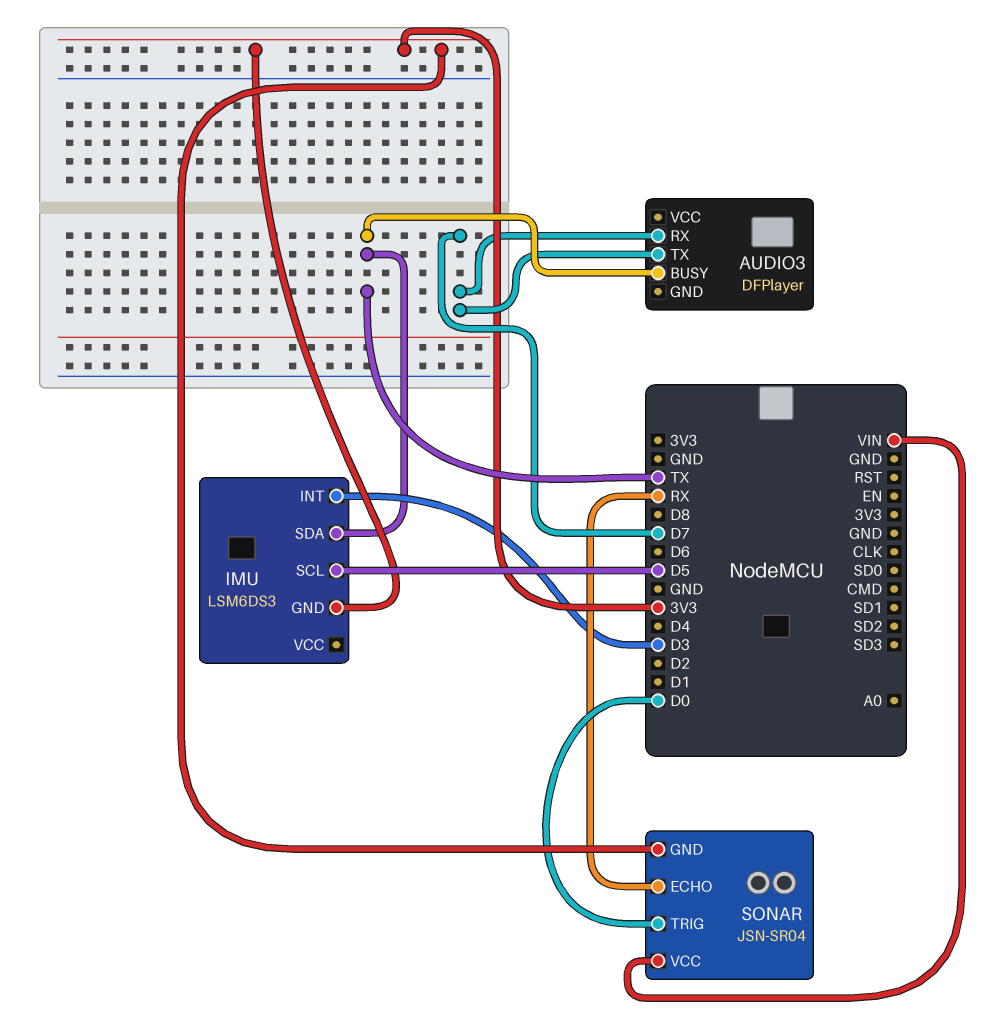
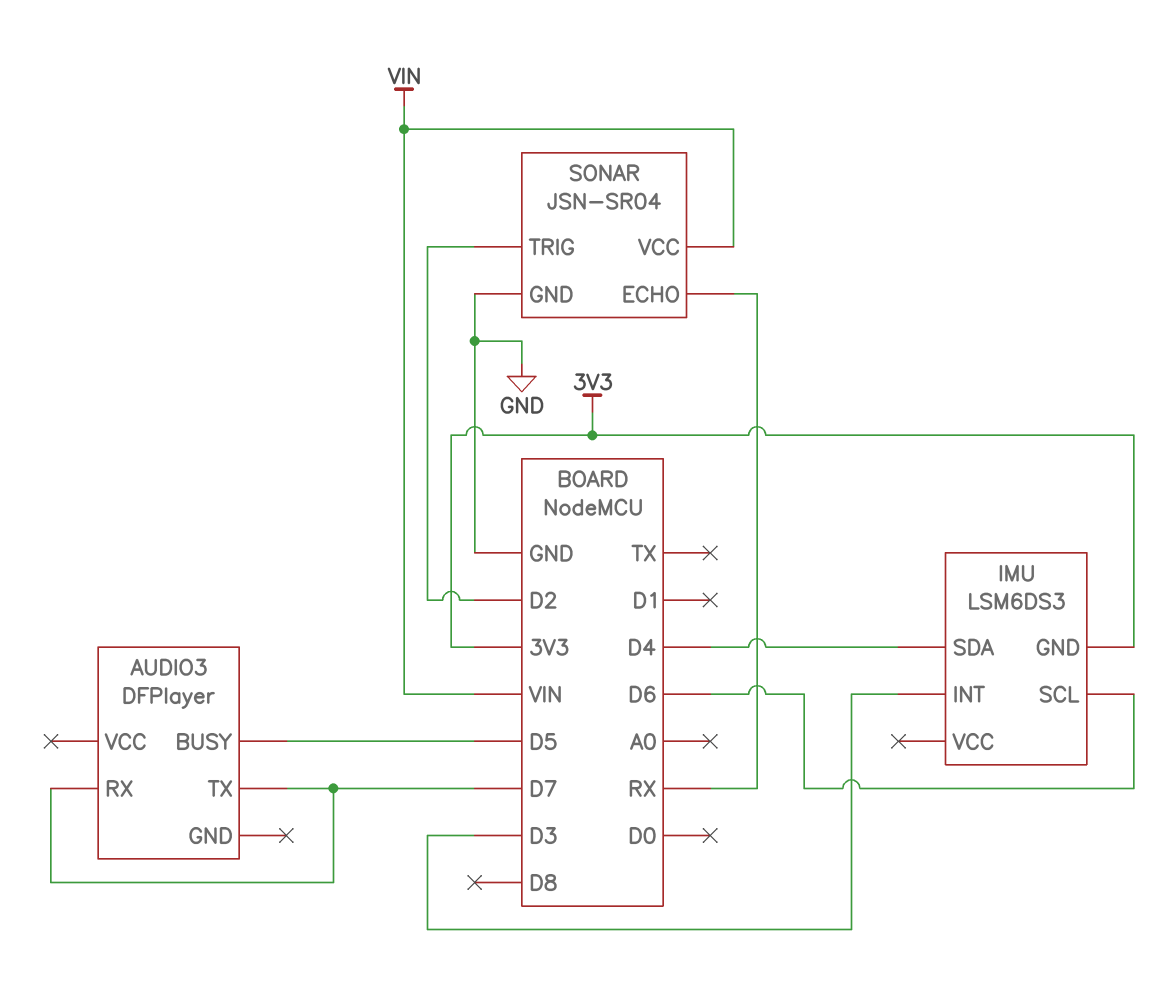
AUDIO3 pin BUSY: TX -> D5
IMU pin SCL: D5 -> D6
IMU pin SDA: TX -> D4
SONAR pin GND: 3V3 -> GND
SONAR pin TRIG: D0 -> D2

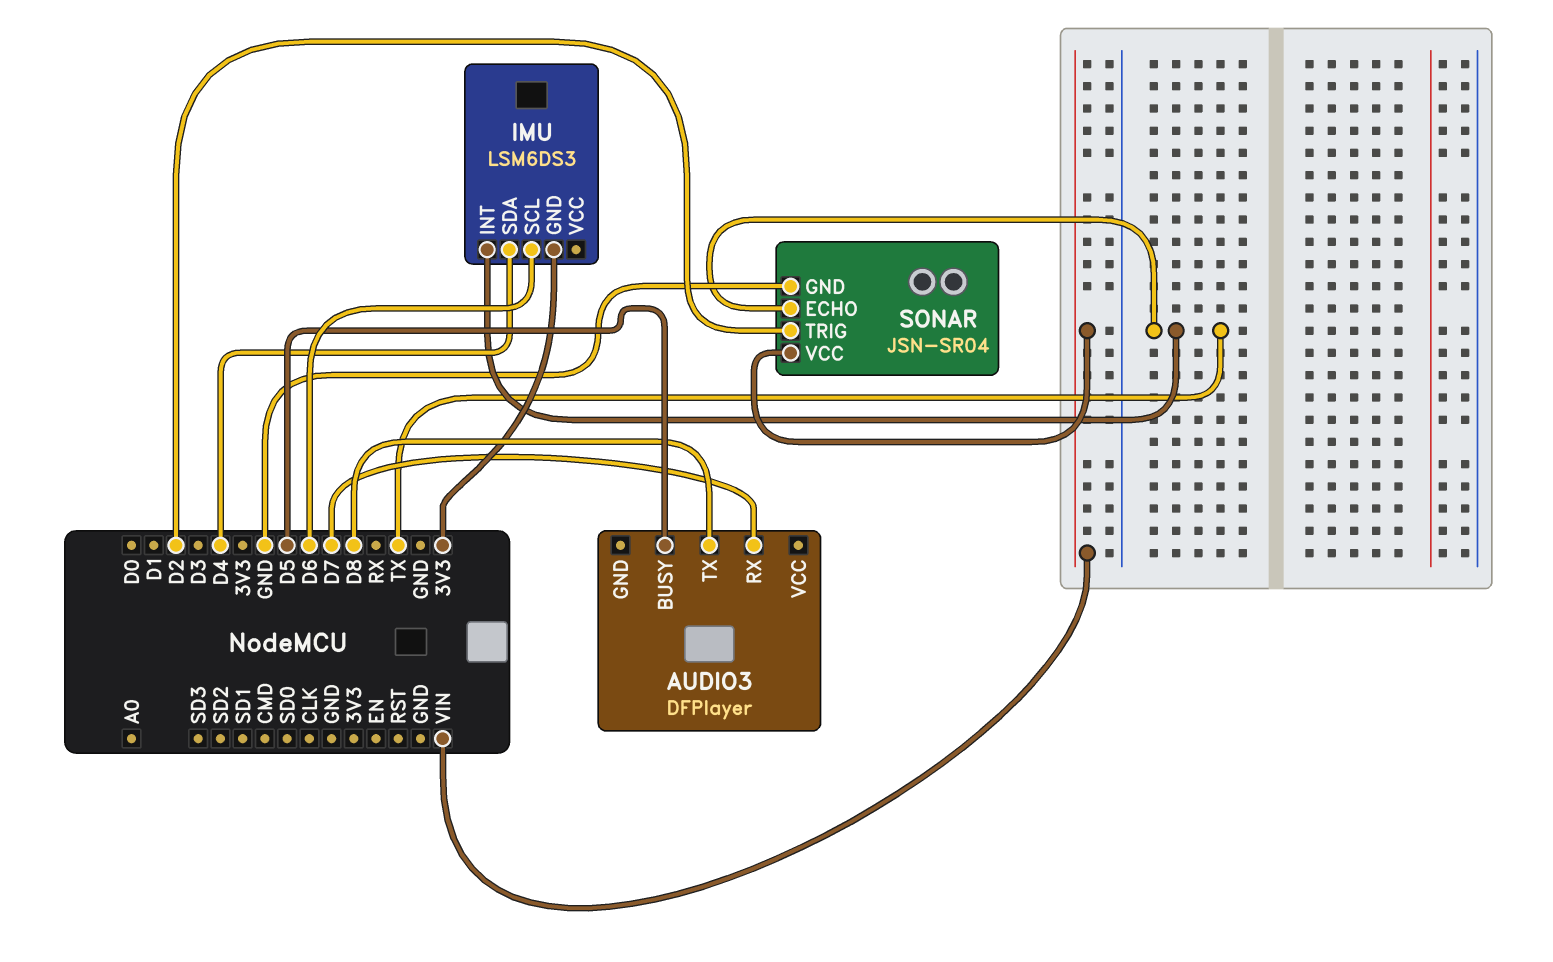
AUDIO3 pin TX: D7 -> D8
IMU pin INT: D3 -> TX
SONAR pin ECHO: RX -> TX

